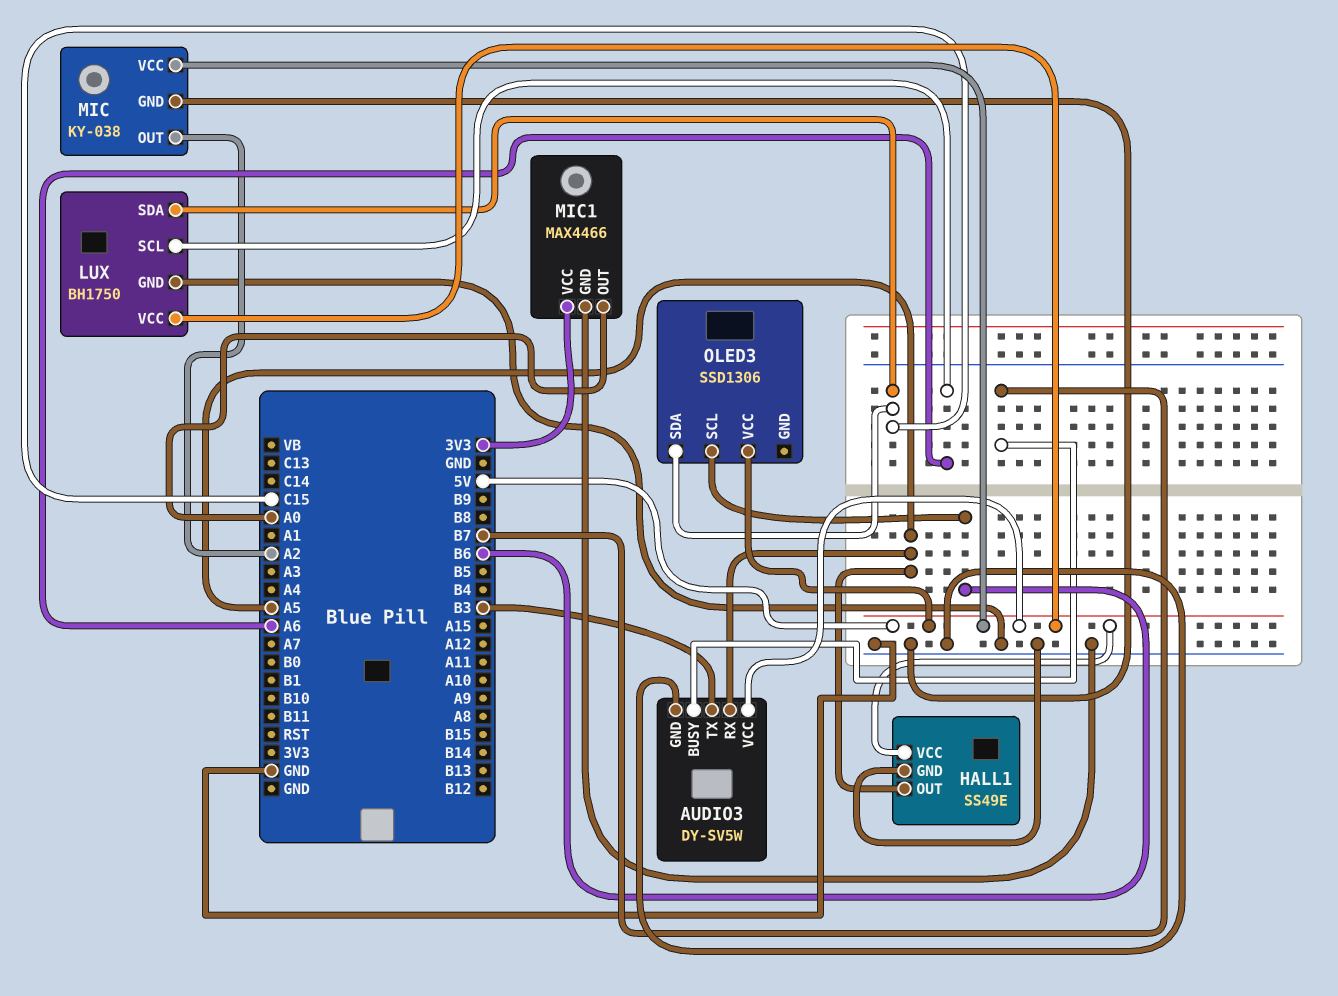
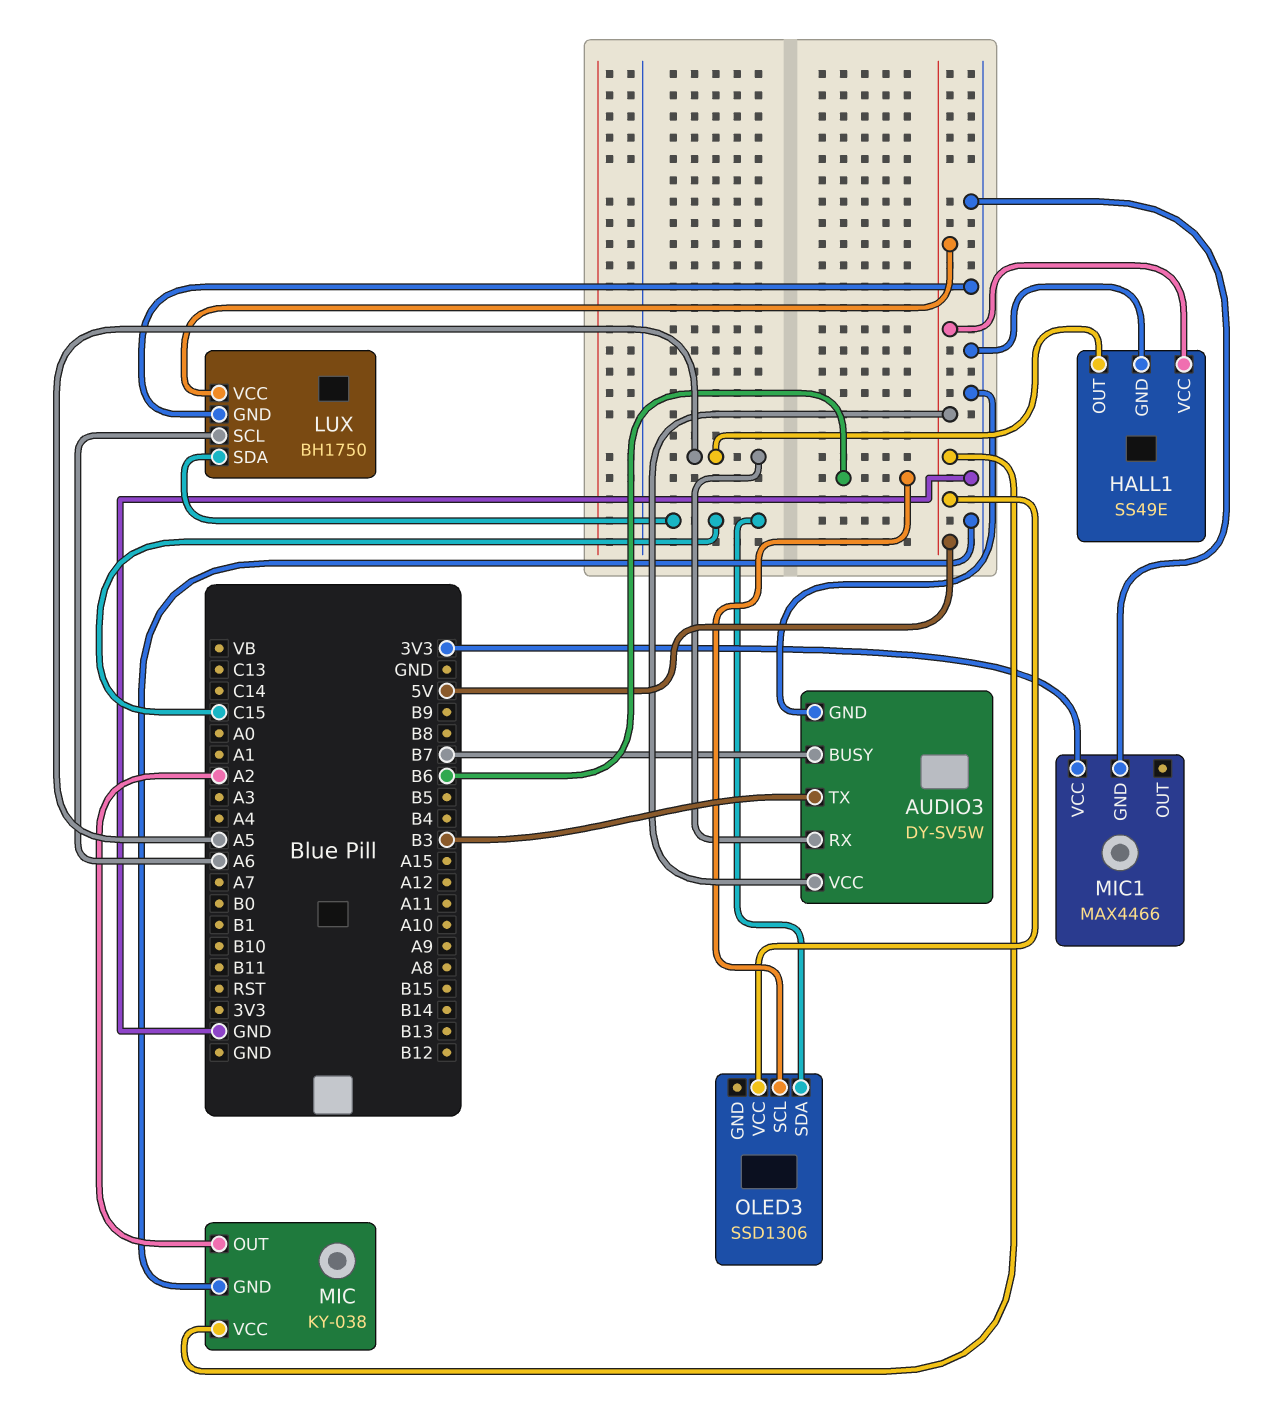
MIC1 pin OUT: A0 -> none

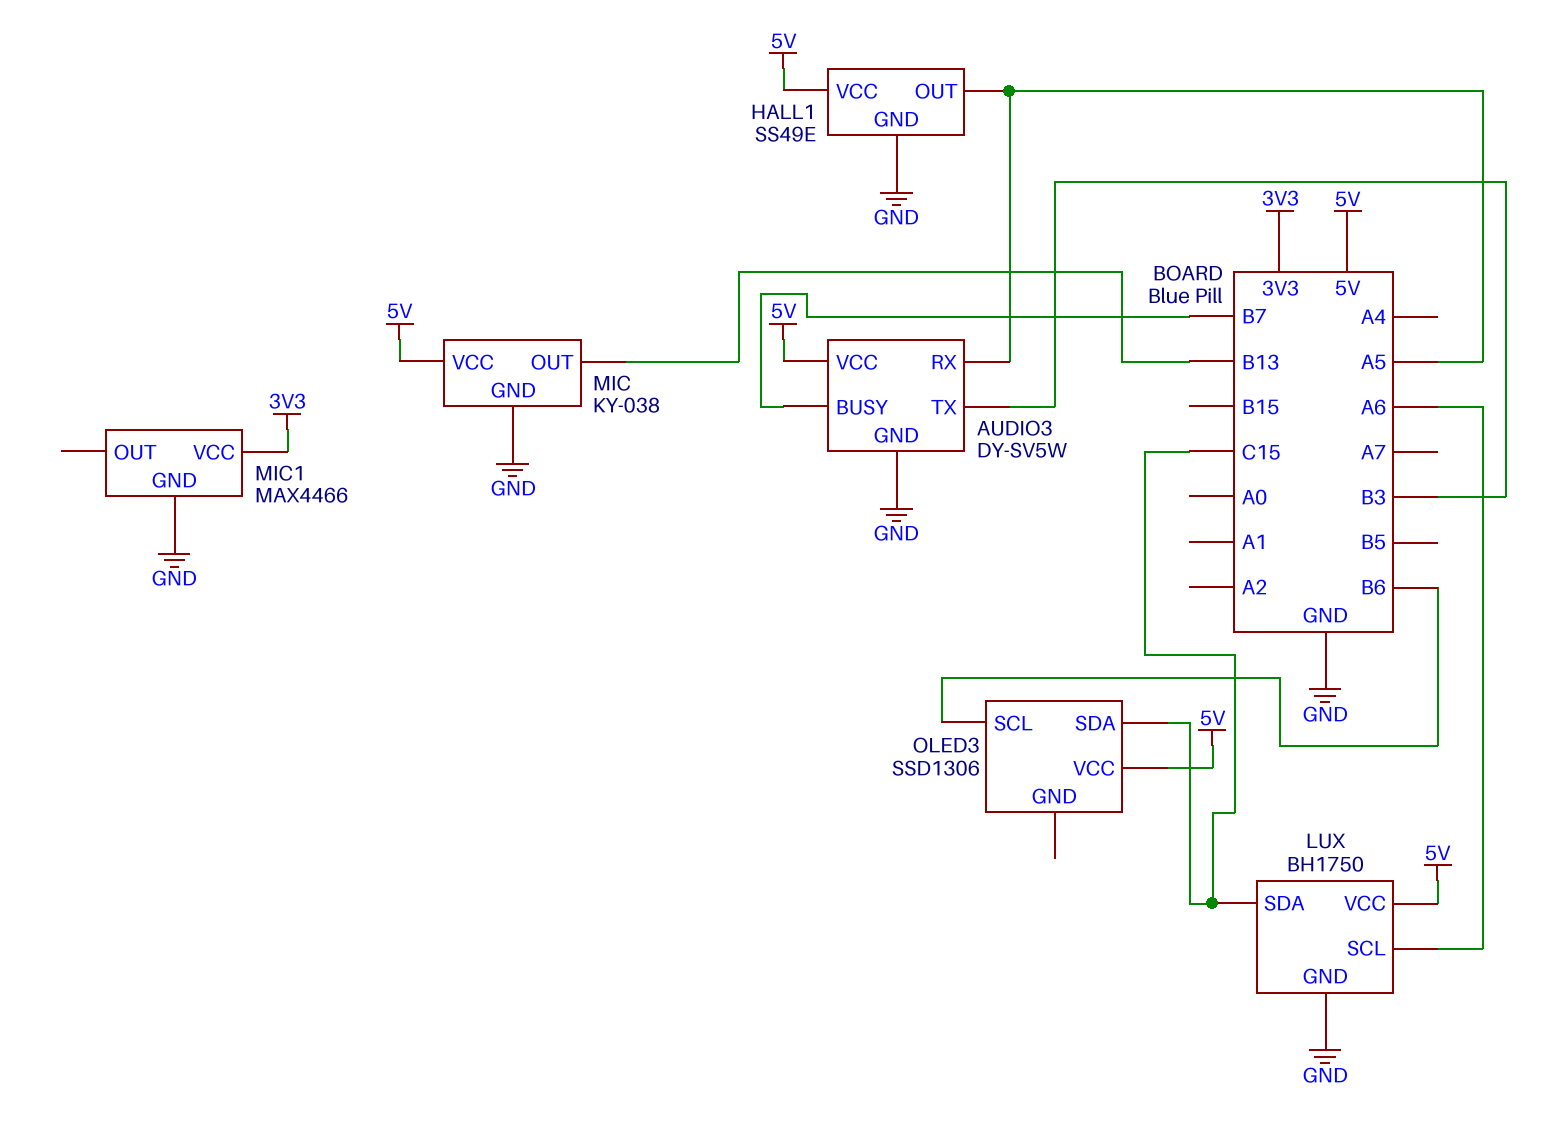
MIC pin OUT: A2 -> B13

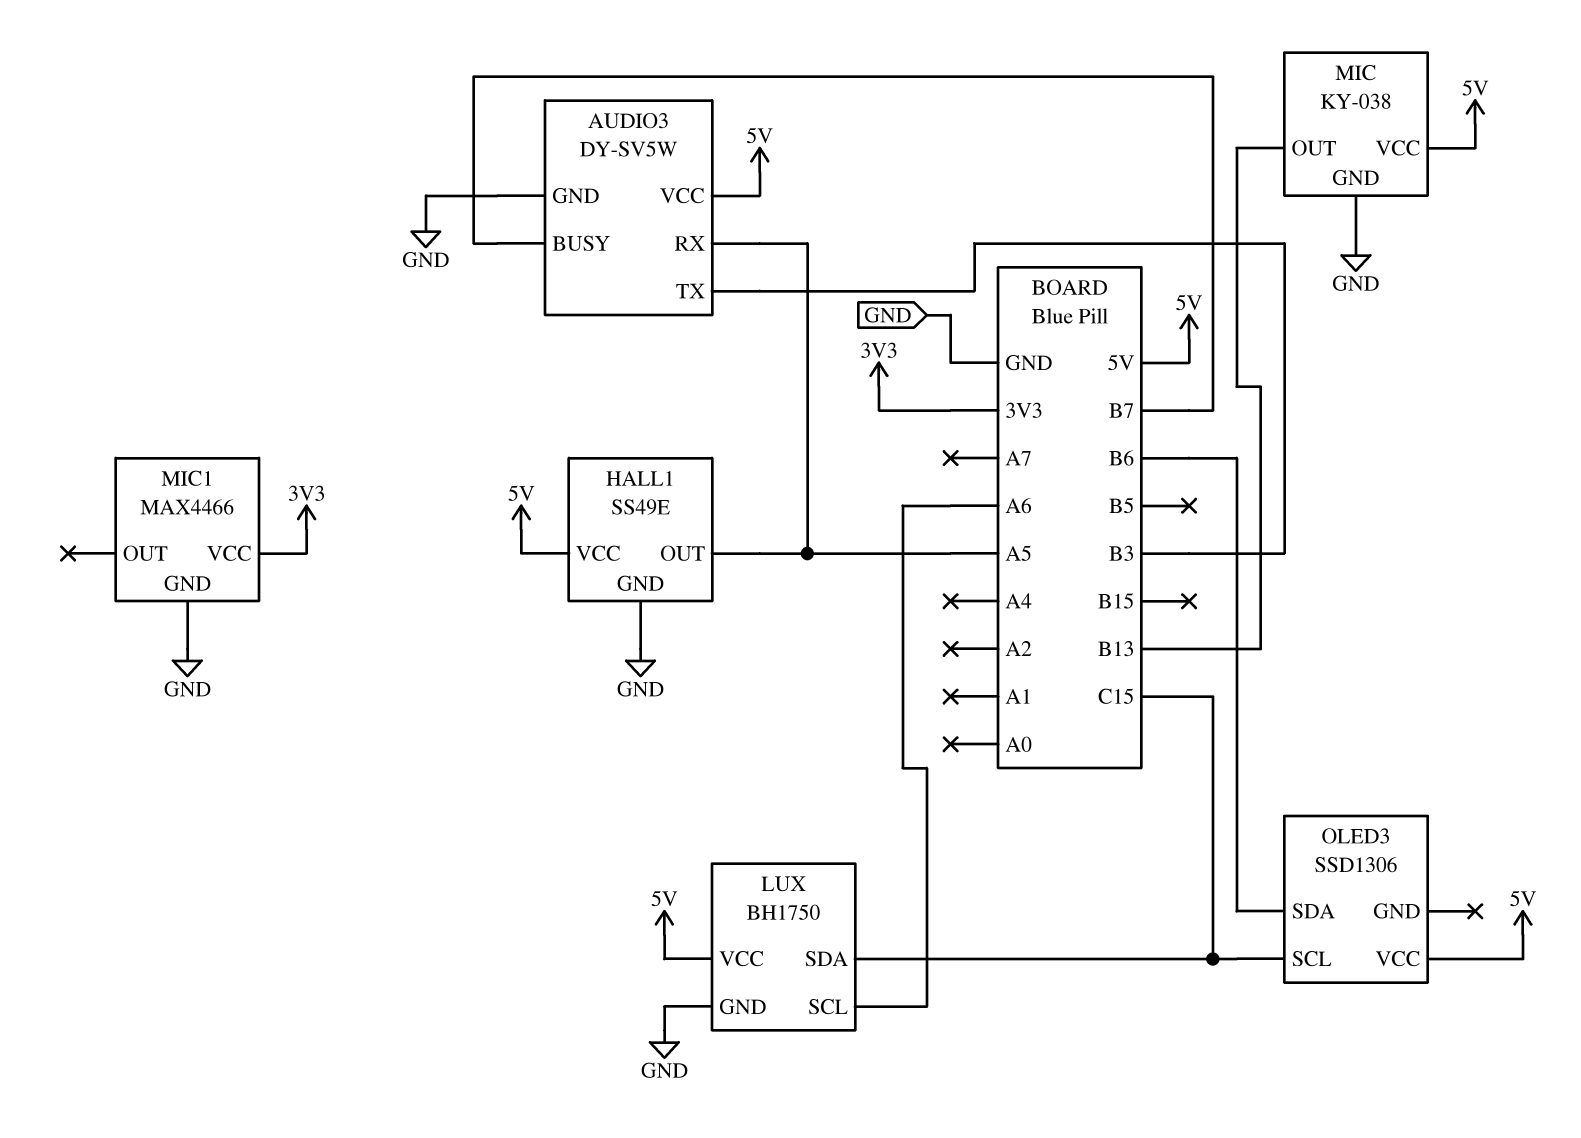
OLED3 pin SCL: B6 -> C15
OLED3 pin SDA: C15 -> B6

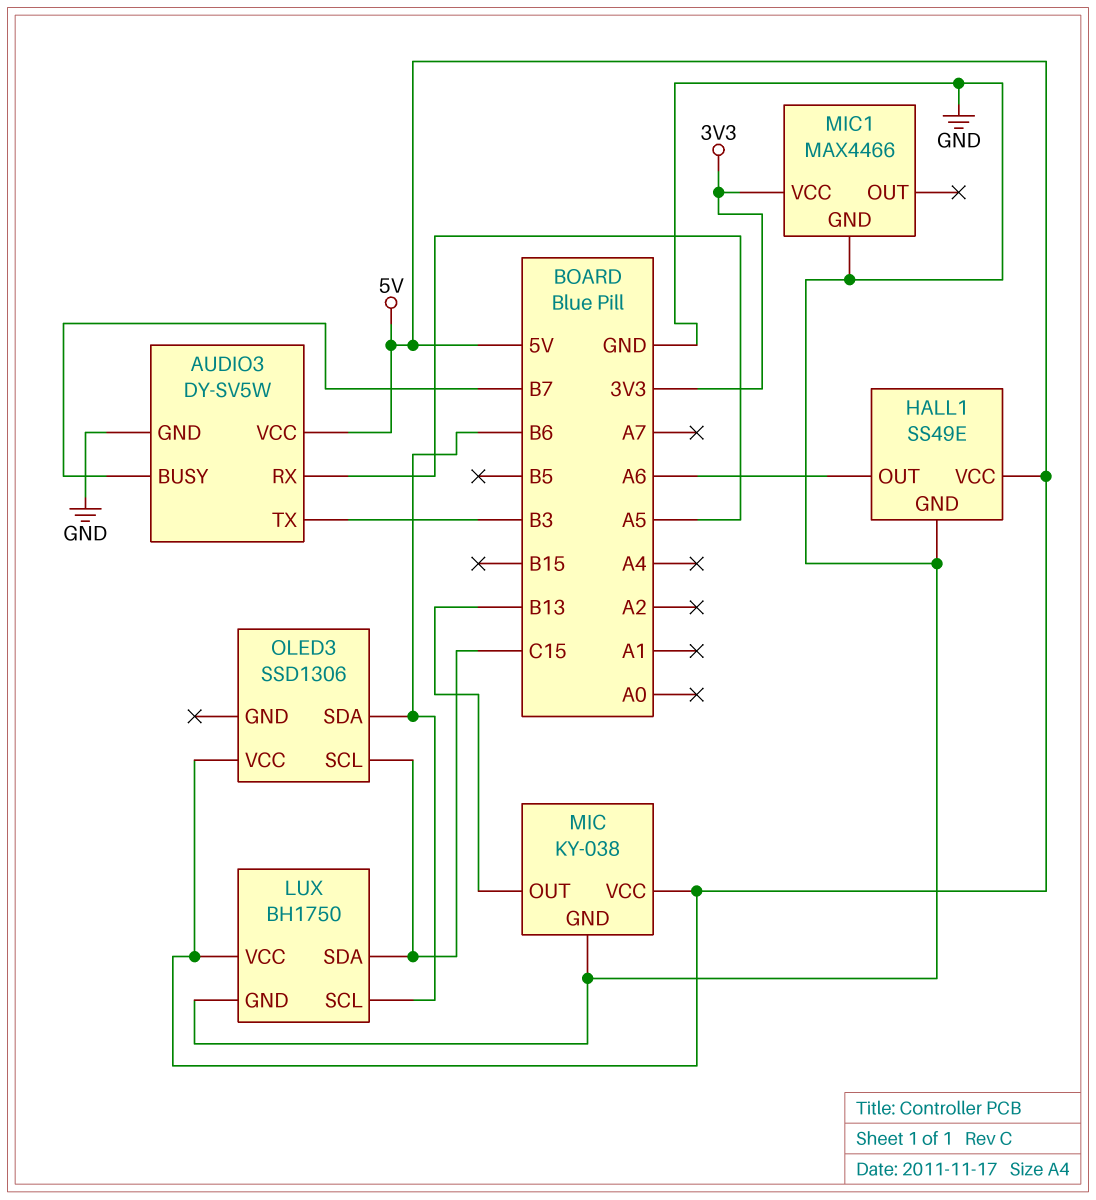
HALL1 pin OUT: A5 -> A6
LUX pin SCL: A6 -> B6

